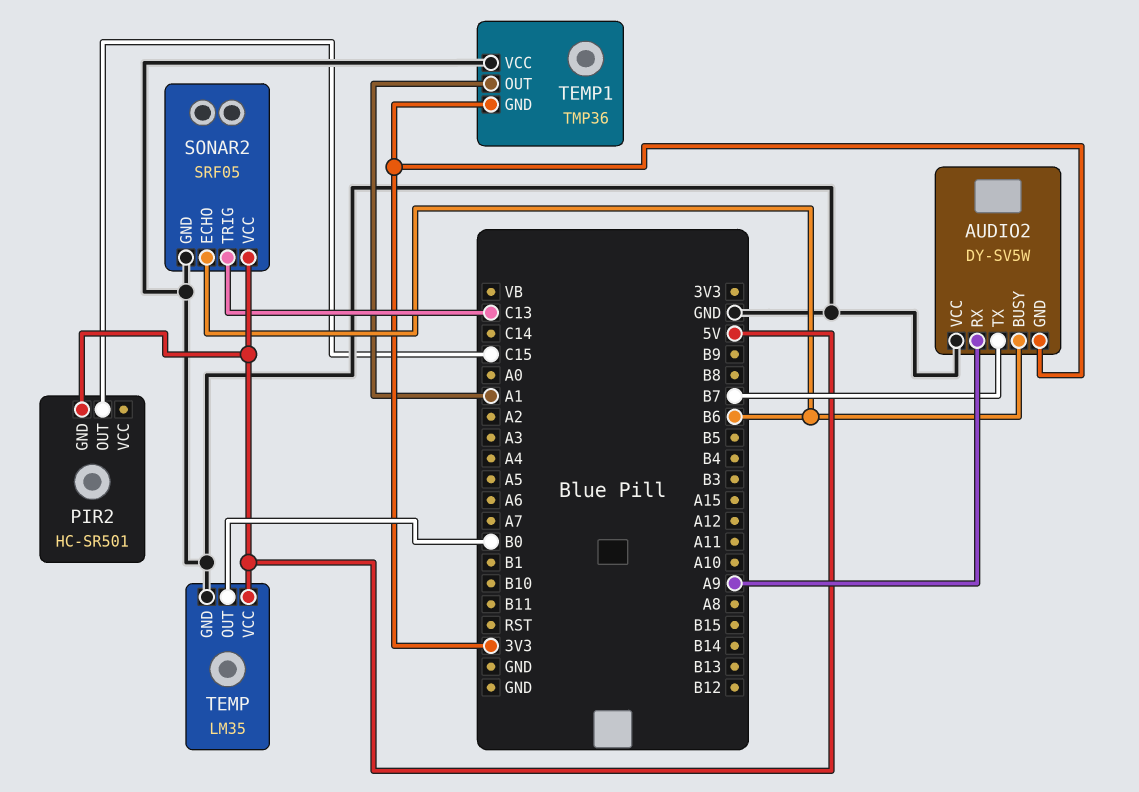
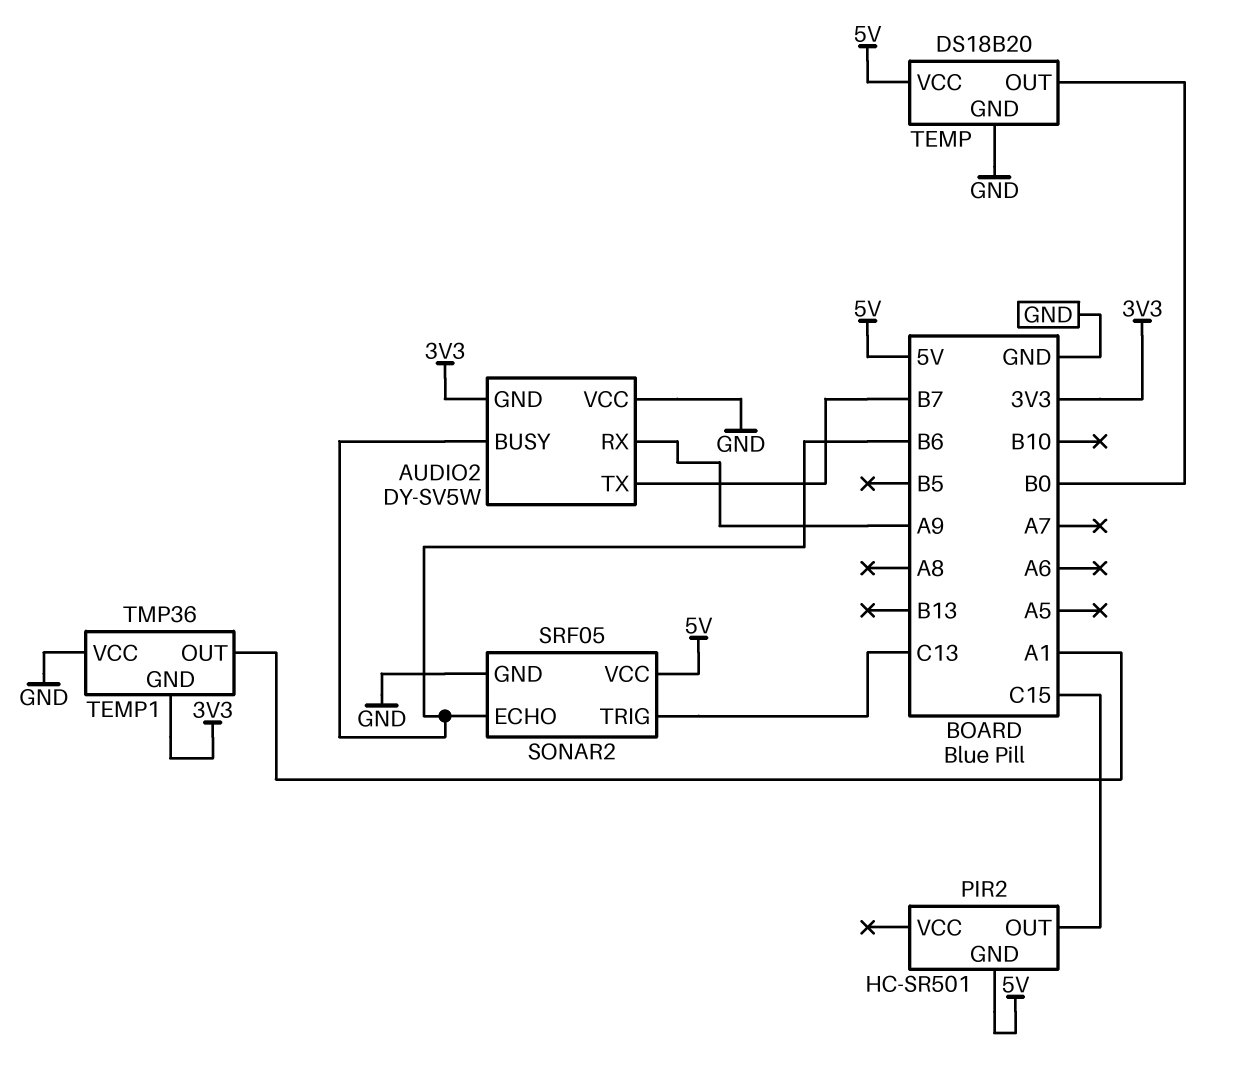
TEMP: LM35 -> DS18B20

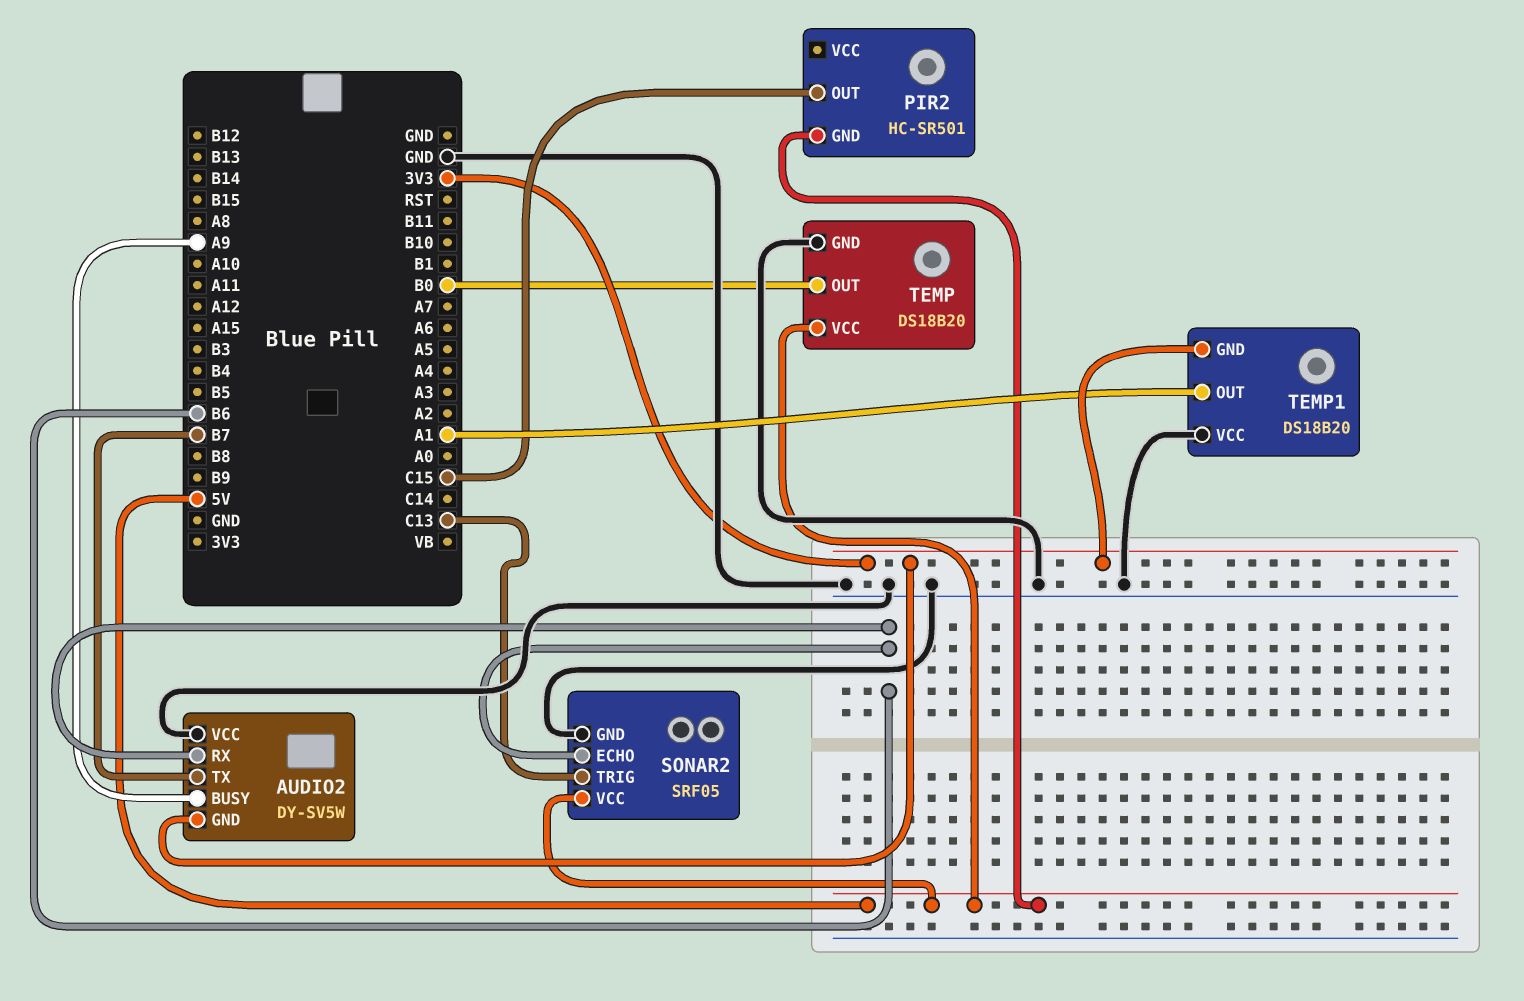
AUDIO2 pin BUSY: B6 -> A9
AUDIO2 pin RX: A9 -> B6
TEMP1: TMP36 -> DS18B20

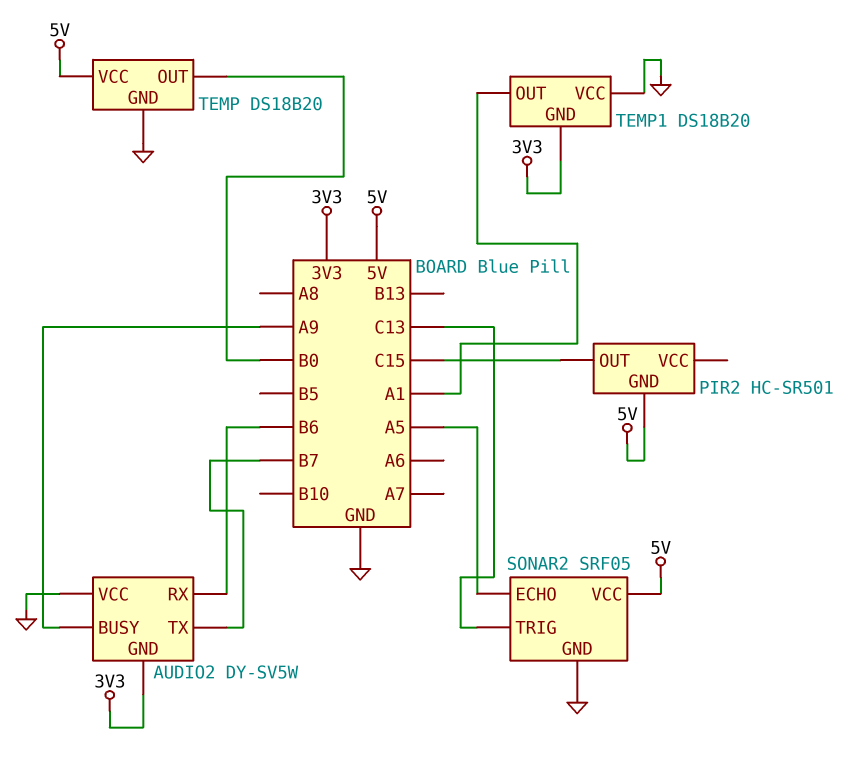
SONAR2 pin ECHO: B6 -> A5

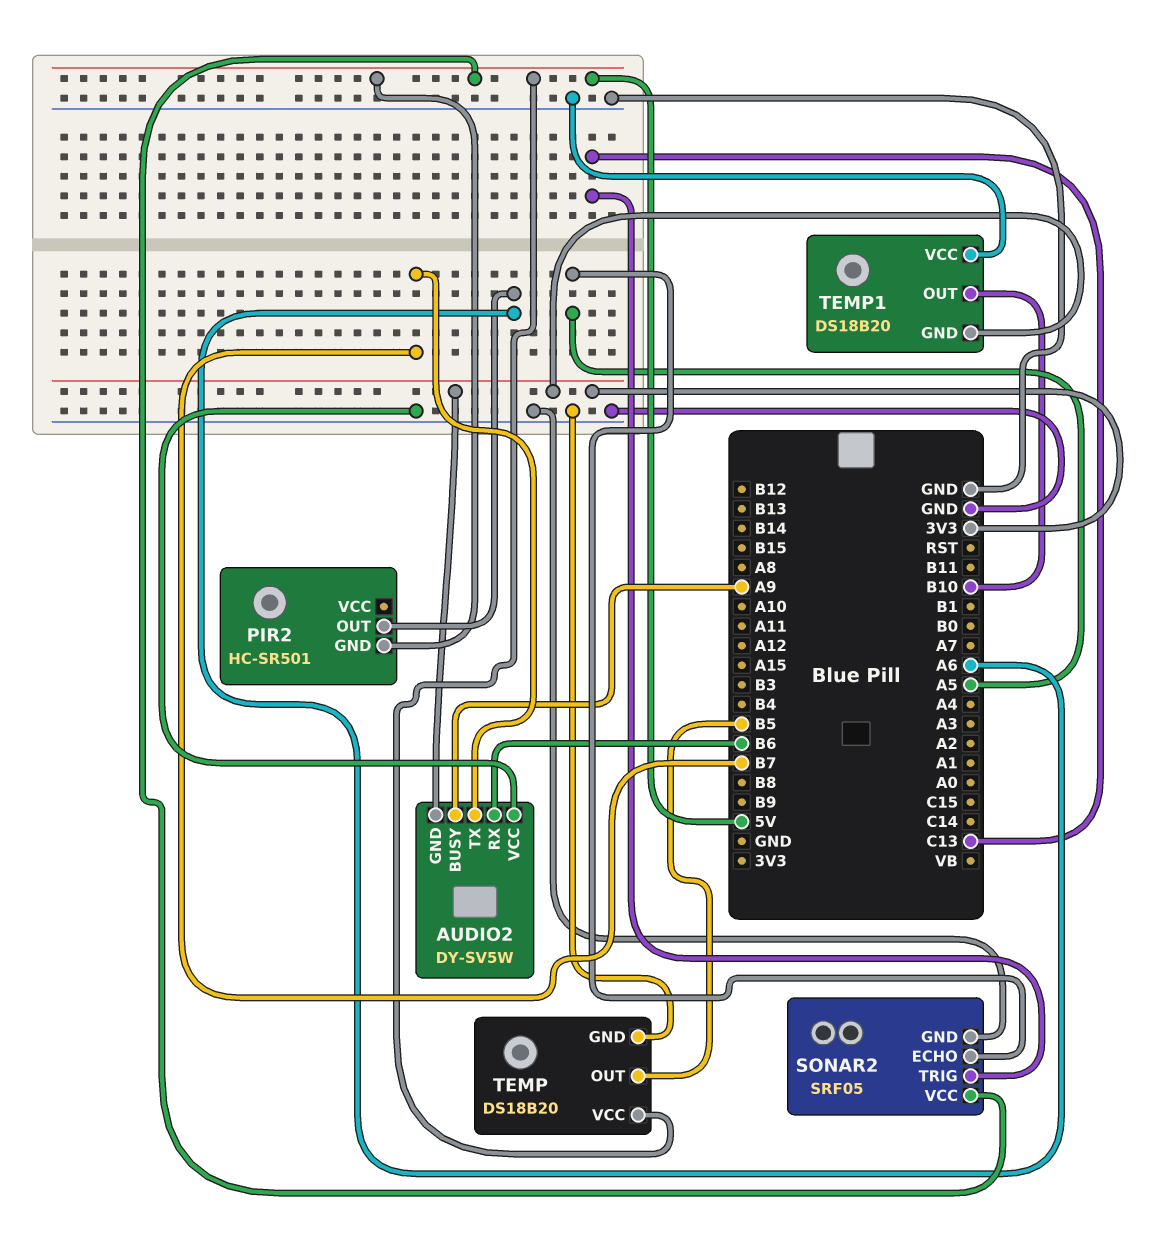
PIR2 pin OUT: C15 -> A6
TEMP pin OUT: B0 -> B5
TEMP1 pin OUT: A1 -> B10

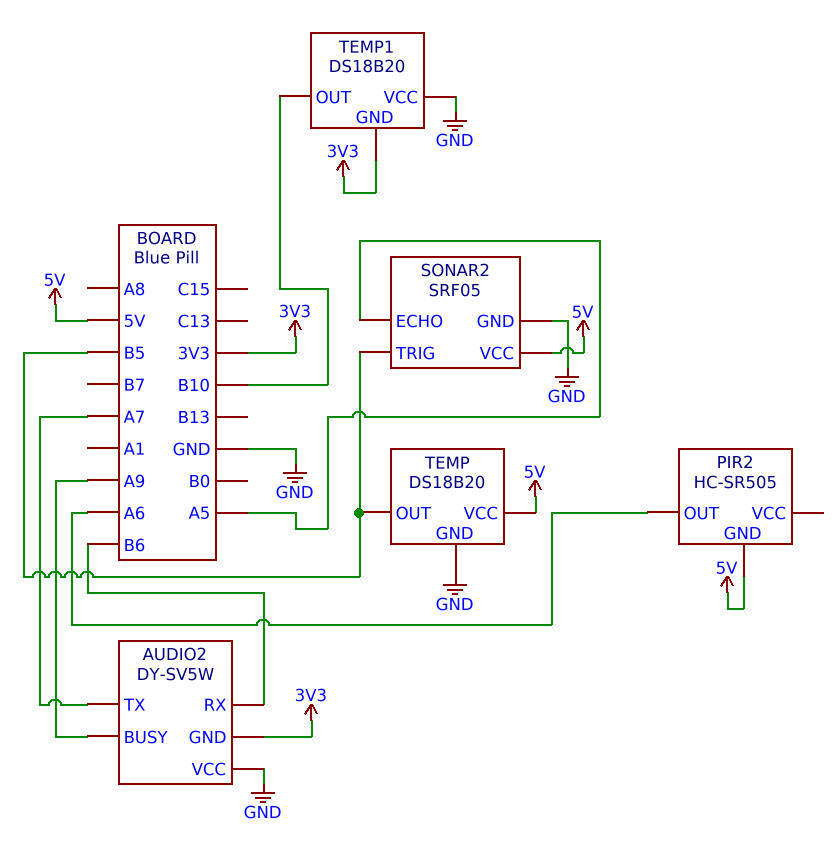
AUDIO2 pin TX: B7 -> A7
PIR2: HC-SR501 -> HC-SR505
SONAR2 pin TRIG: C13 -> B5

